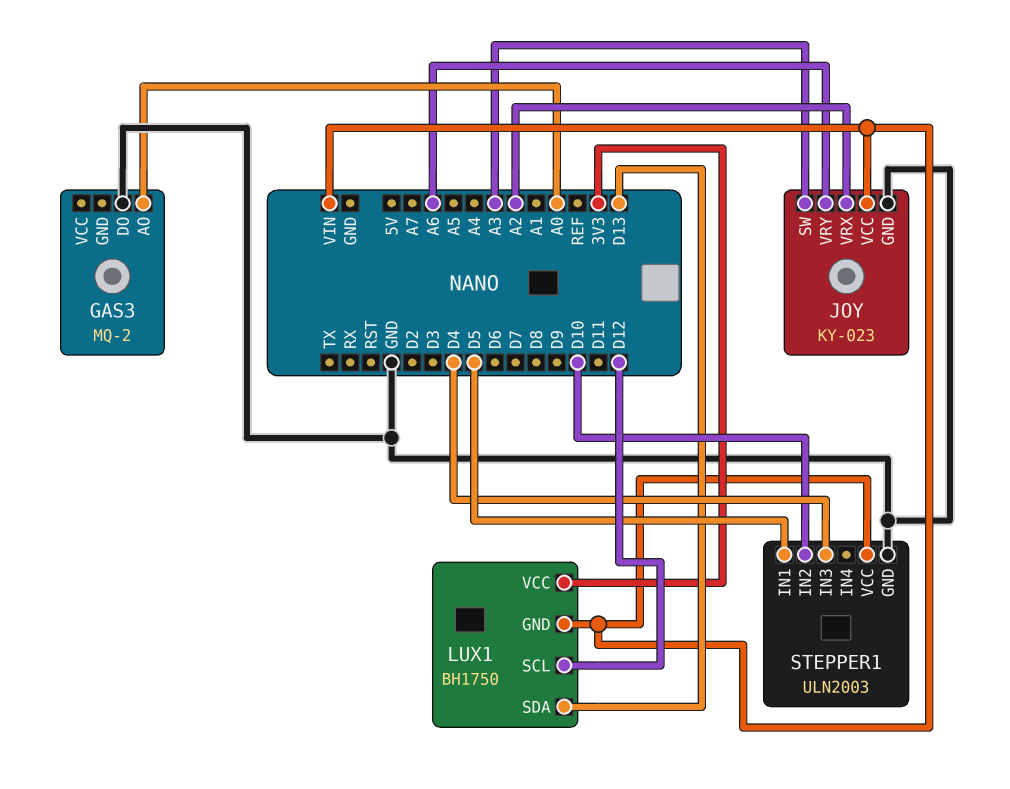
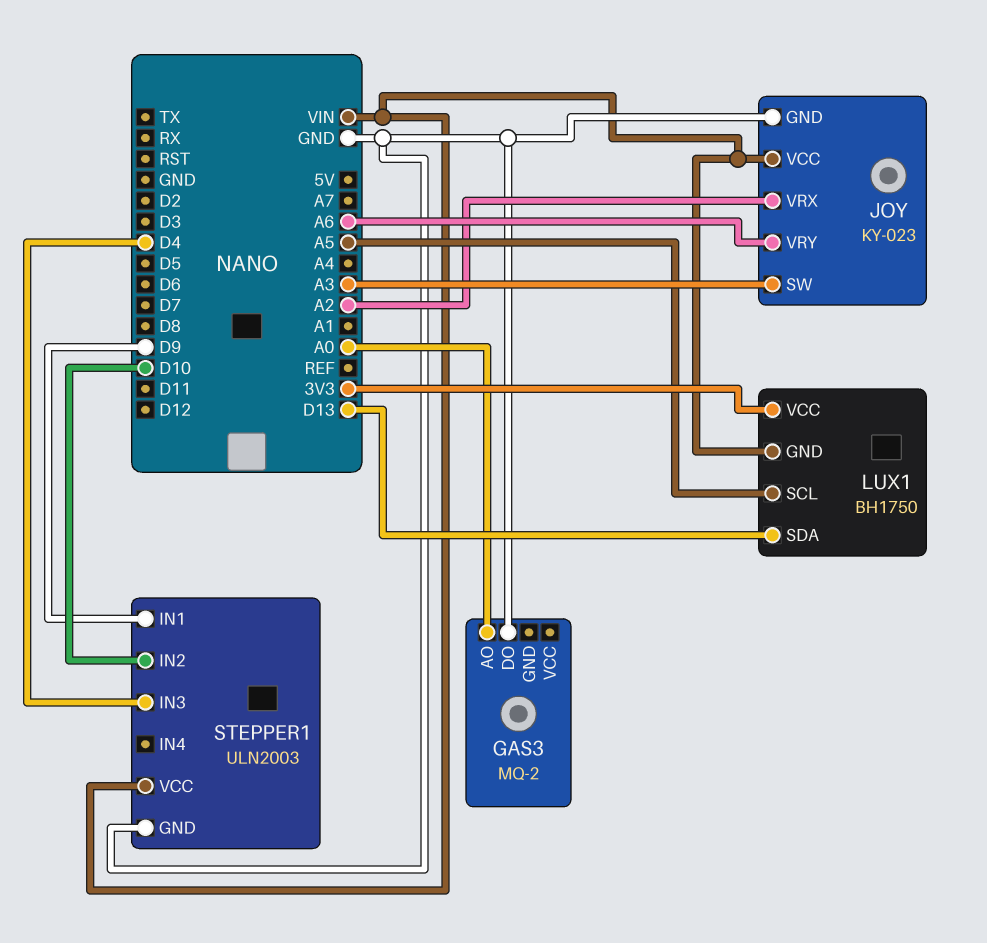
LUX1 pin SCL: D12 -> A5
STEPPER1 pin IN1: D5 -> D9

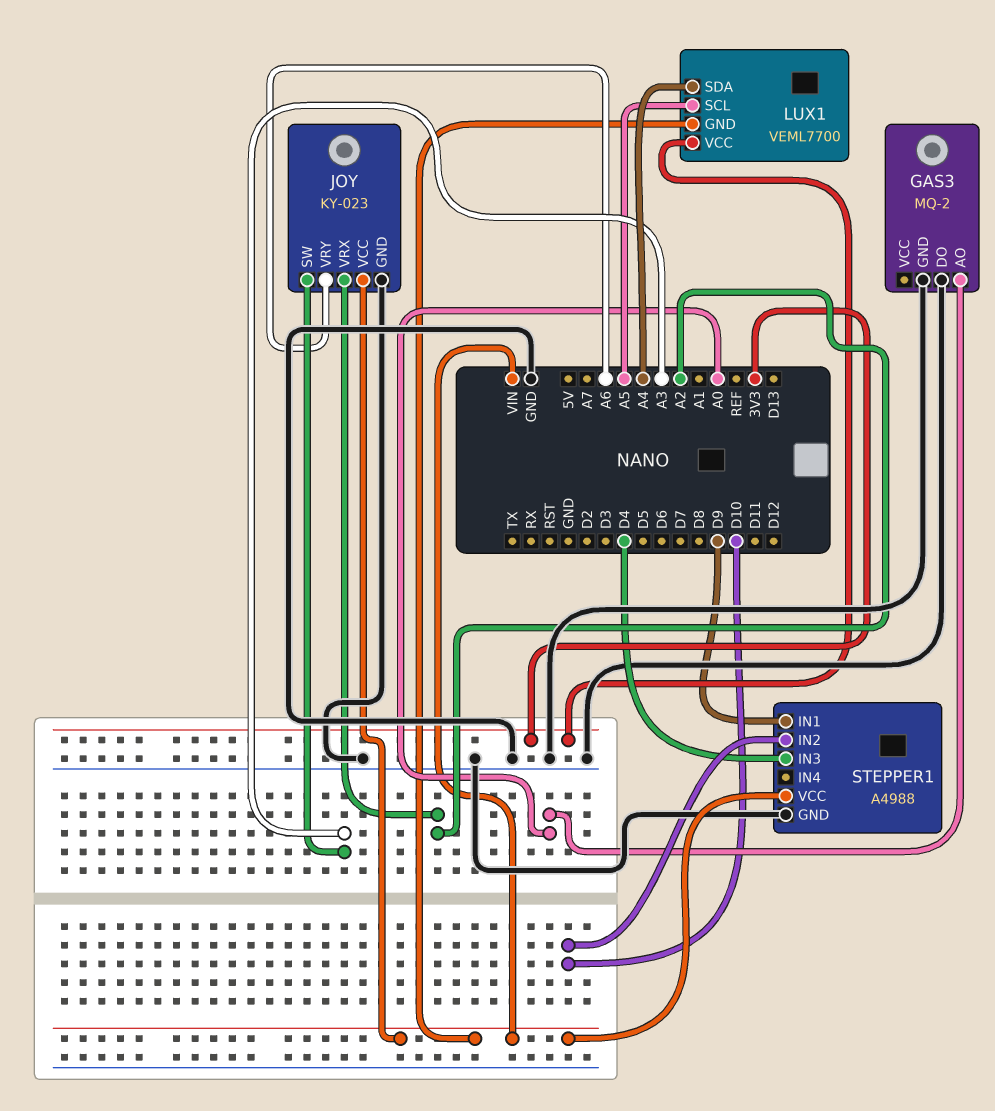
GAS3 pin GND: none -> GND
LUX1: BH1750 -> VEML7700
LUX1 pin SDA: D13 -> A4
STEPPER1: ULN2003 -> A4988

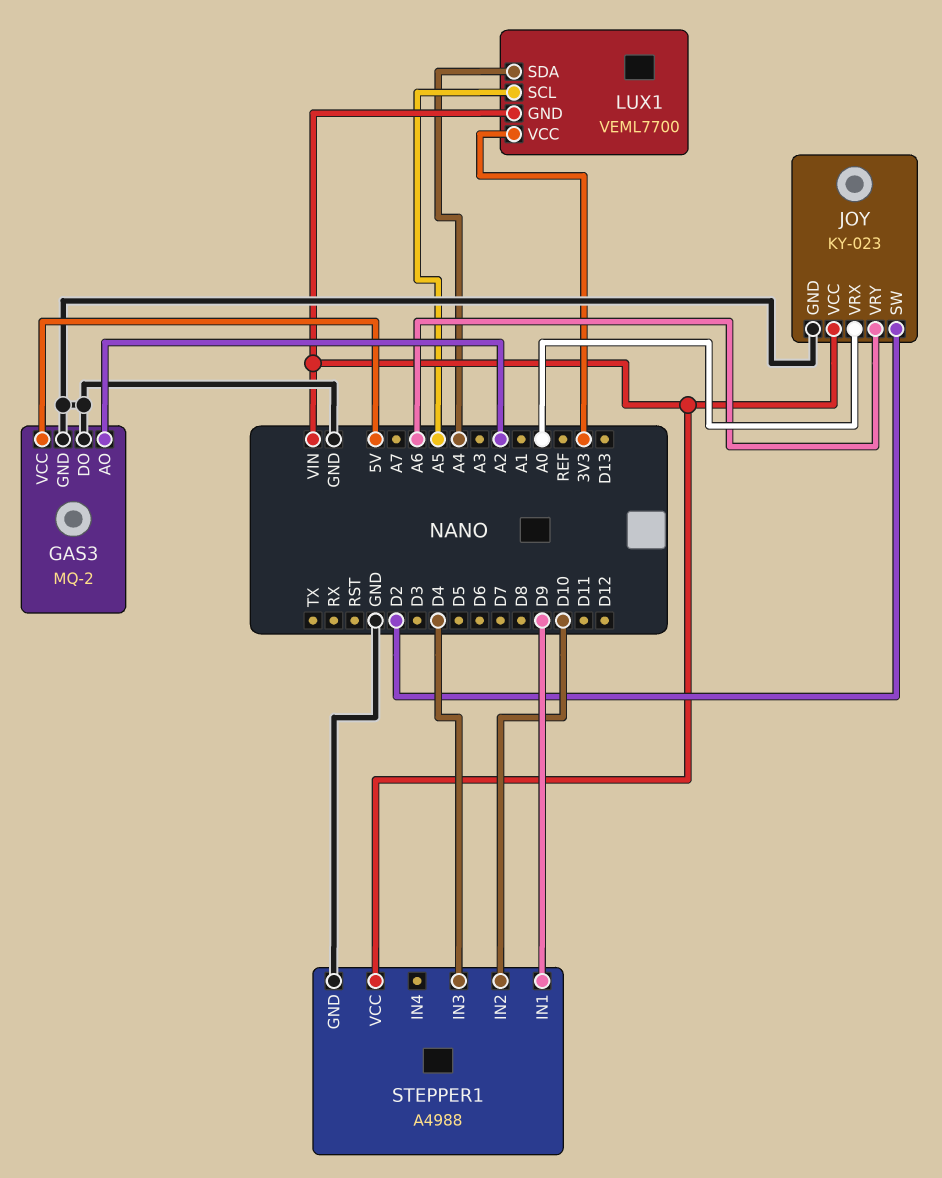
GAS3 pin AO: A0 -> A2
GAS3 pin VCC: none -> 5V
JOY pin SW: A3 -> D2
JOY pin VRX: A2 -> A0

